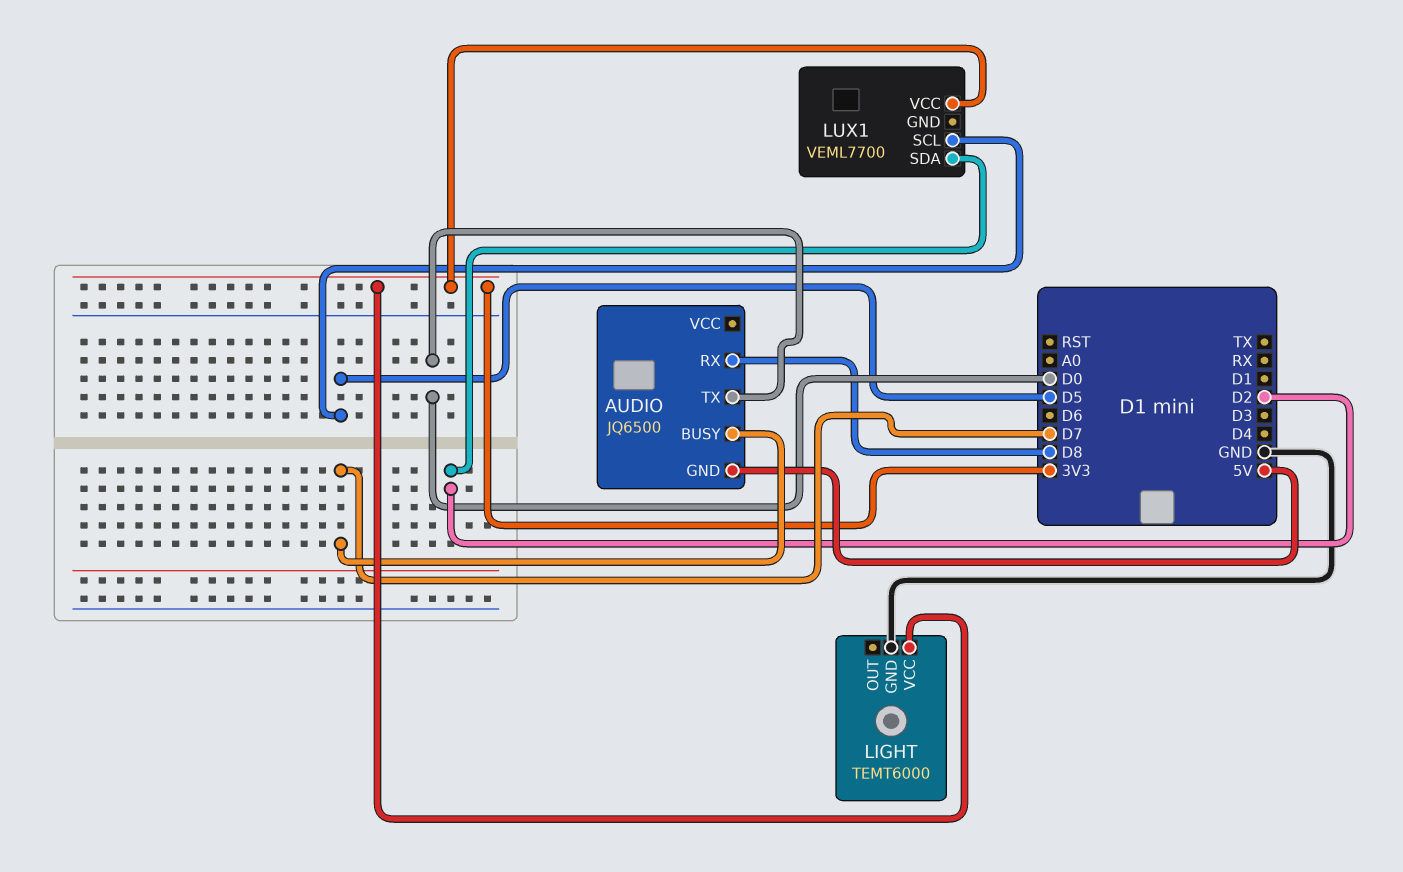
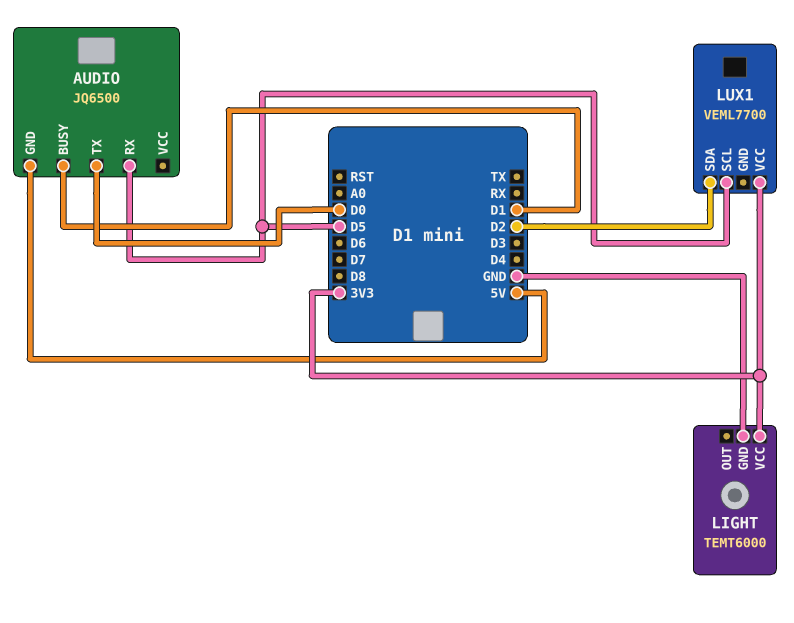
AUDIO pin BUSY: D7 -> D1
AUDIO pin RX: D8 -> D5

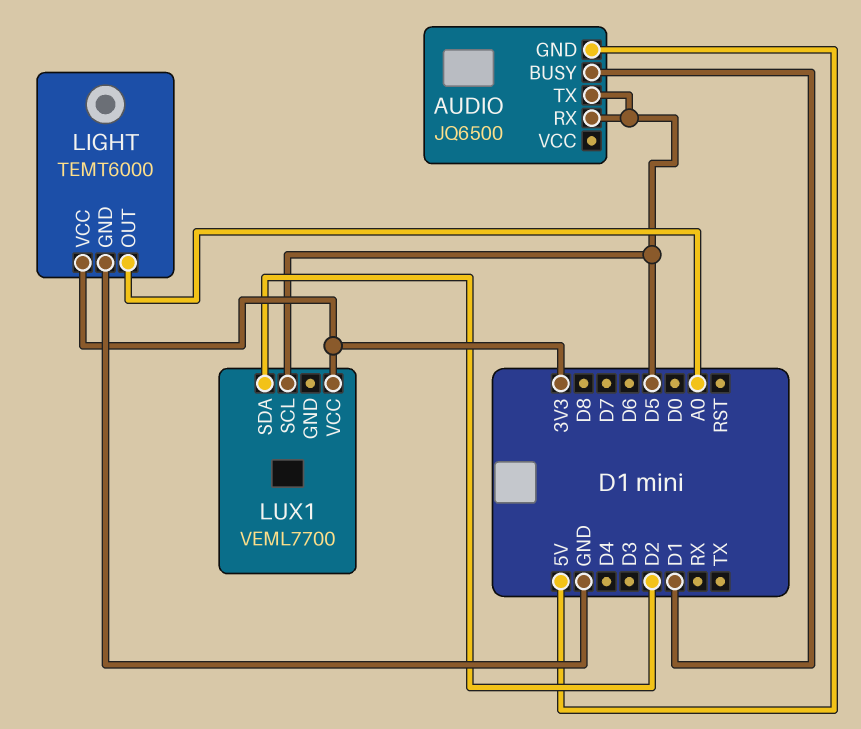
AUDIO pin TX: D0 -> D5
LIGHT pin OUT: none -> A0

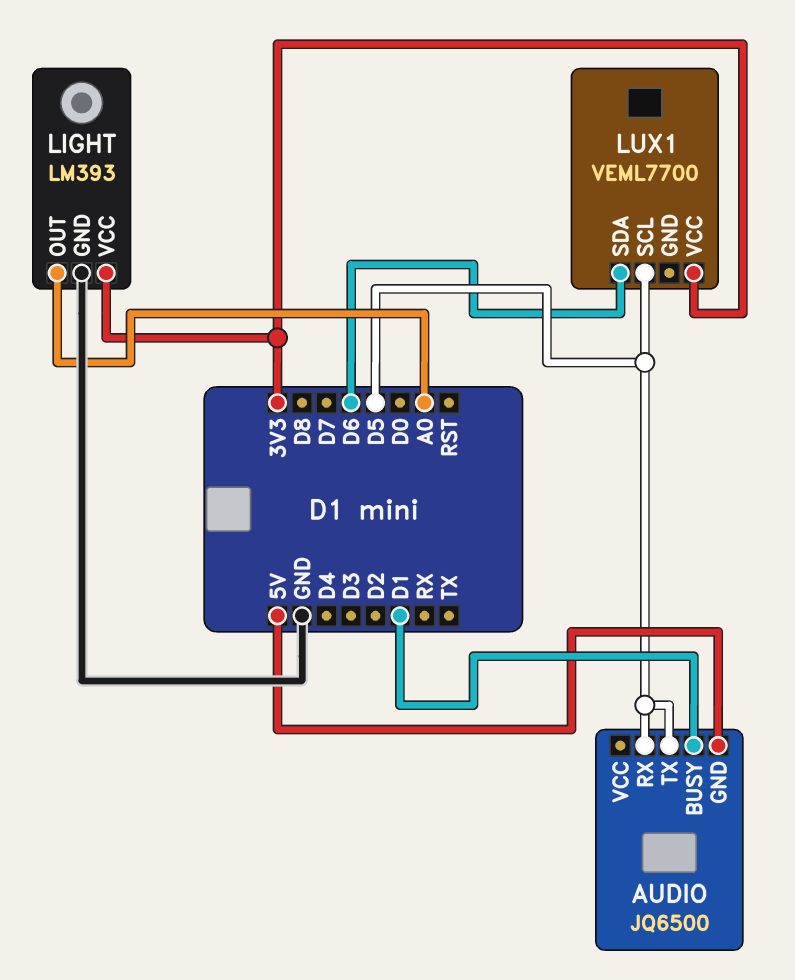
LIGHT: TEMT6000 -> LM393
LUX1 pin SDA: D2 -> D6

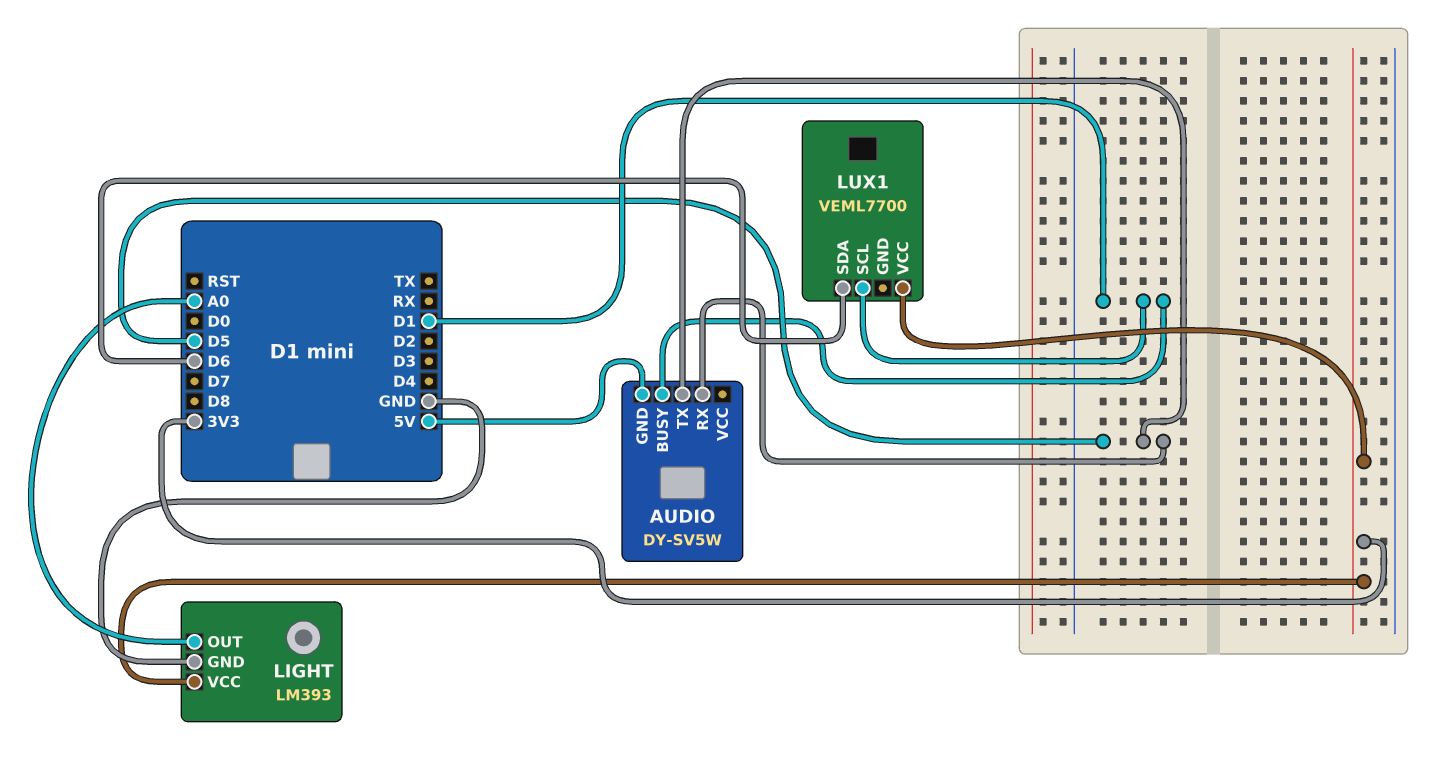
AUDIO: JQ6500 -> DY-SV5W
LUX1 pin SCL: D5 -> D1

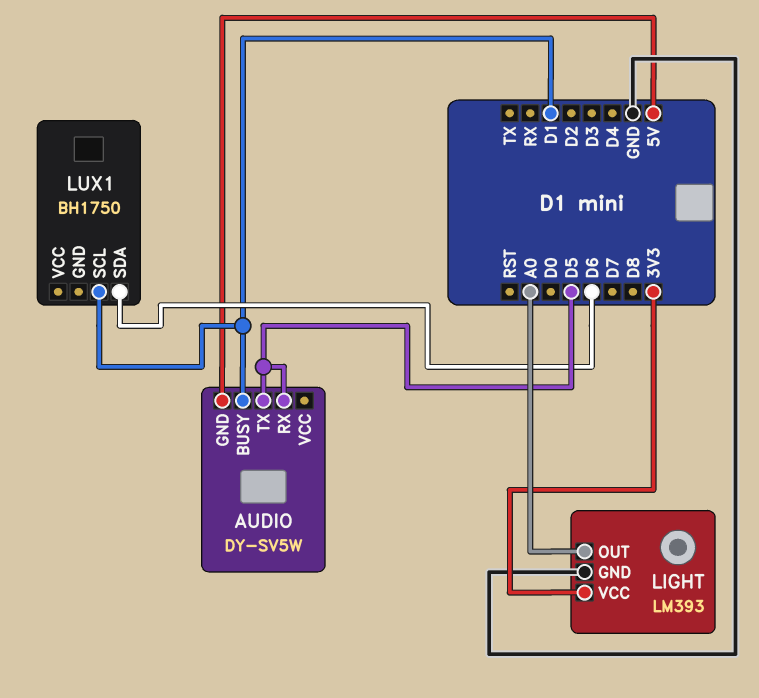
LUX1: VEML7700 -> BH1750
LUX1 pin VCC: 3V3 -> none

